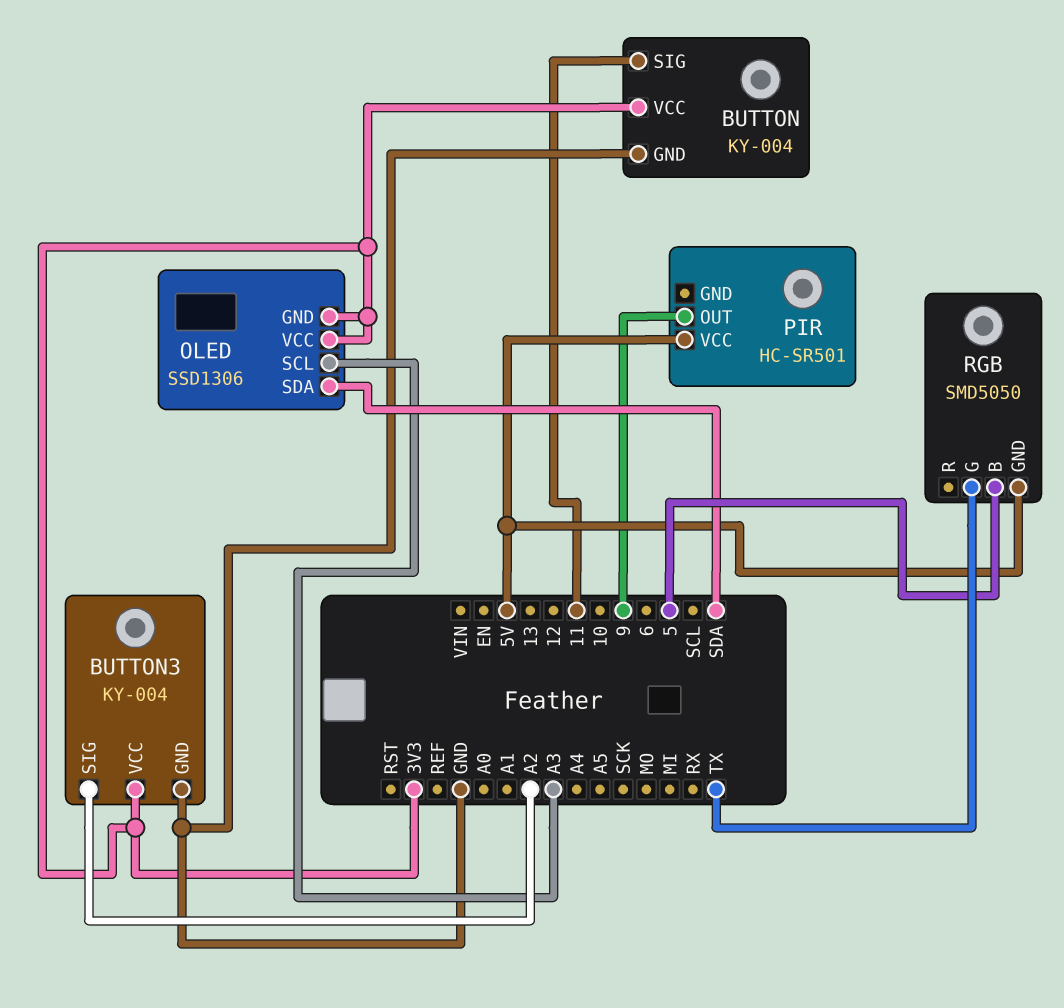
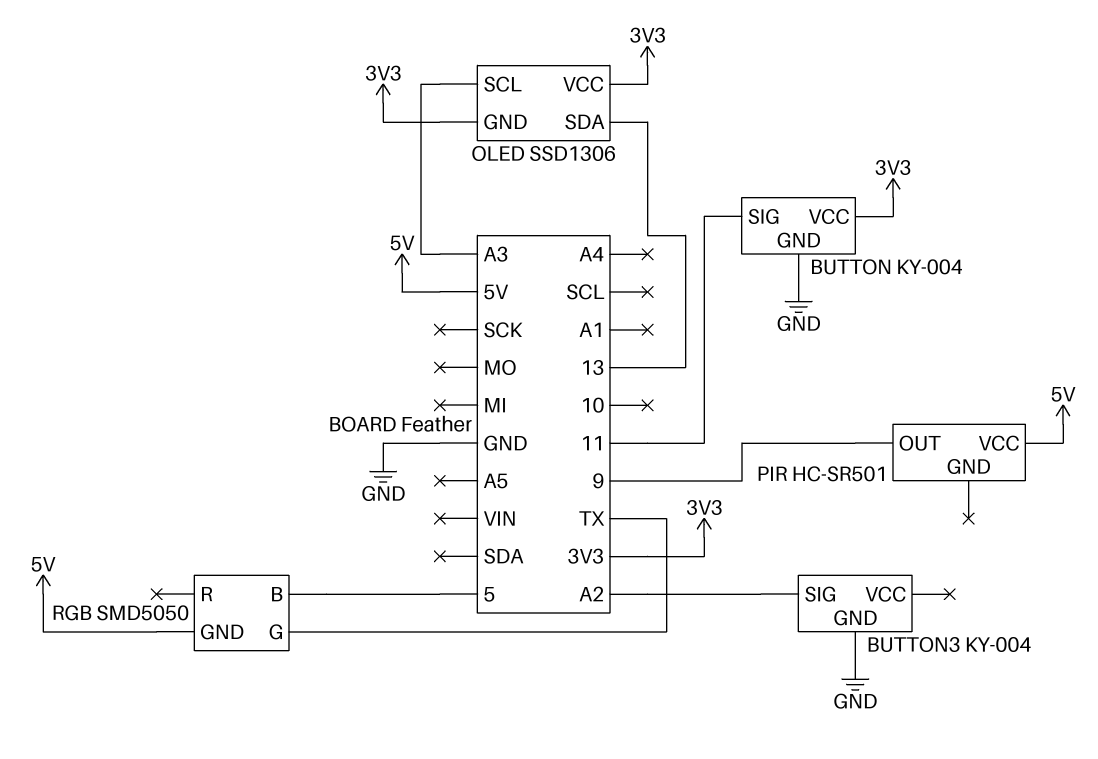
BUTTON3 pin VCC: 3V3 -> none
OLED pin SDA: SDA -> 13

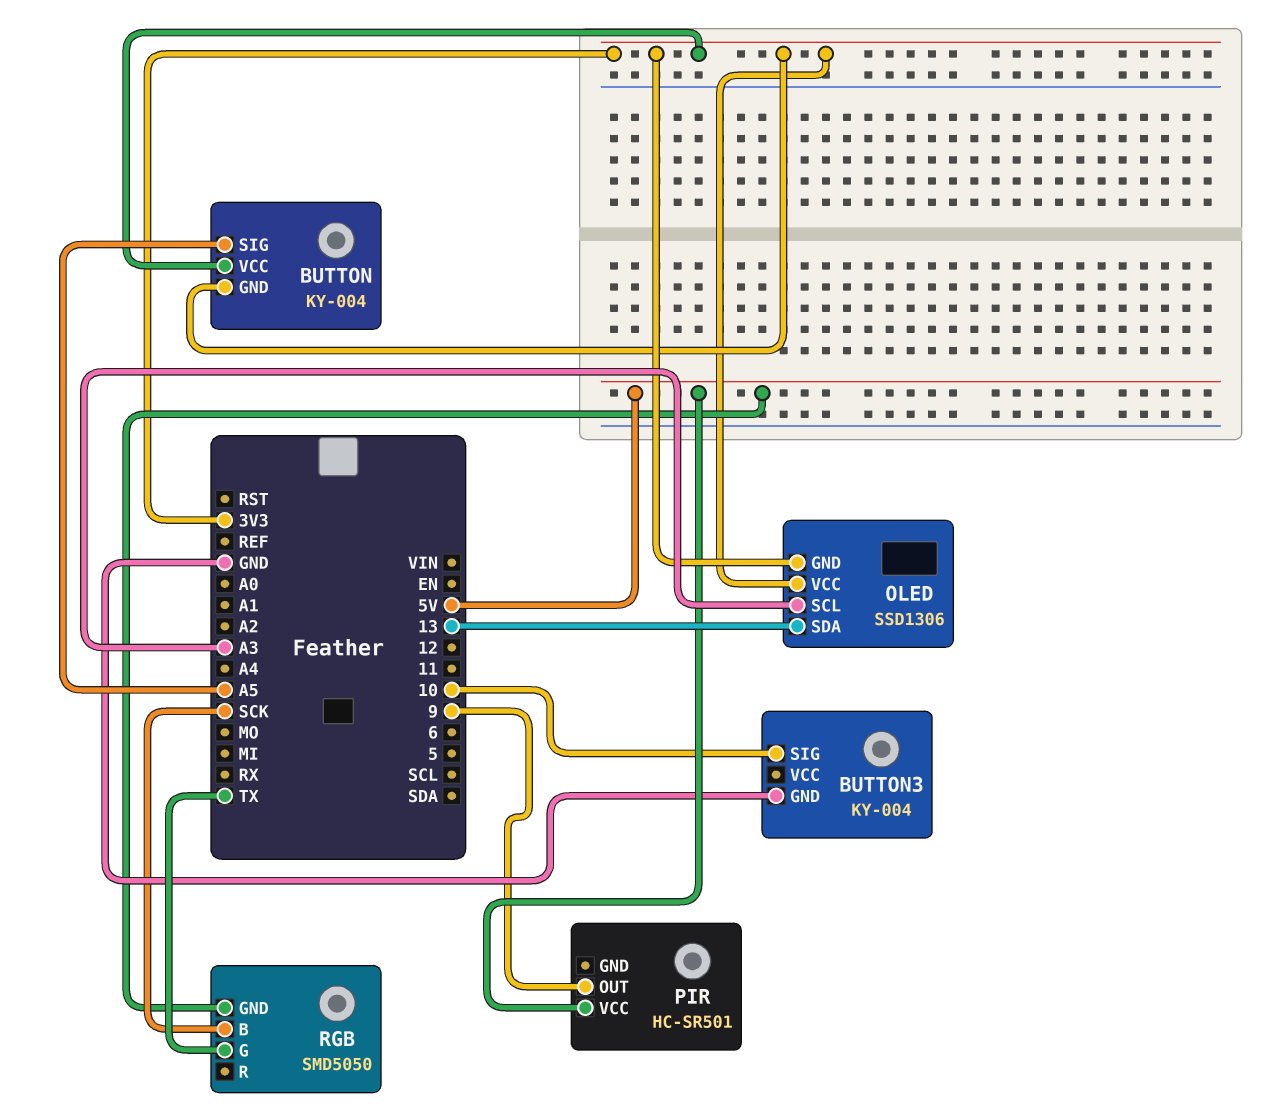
BUTTON pin GND: GND -> 3V3
BUTTON pin SIG: 11 -> A5
BUTTON3 pin SIG: A2 -> 10
RGB pin B: 5 -> SCK

